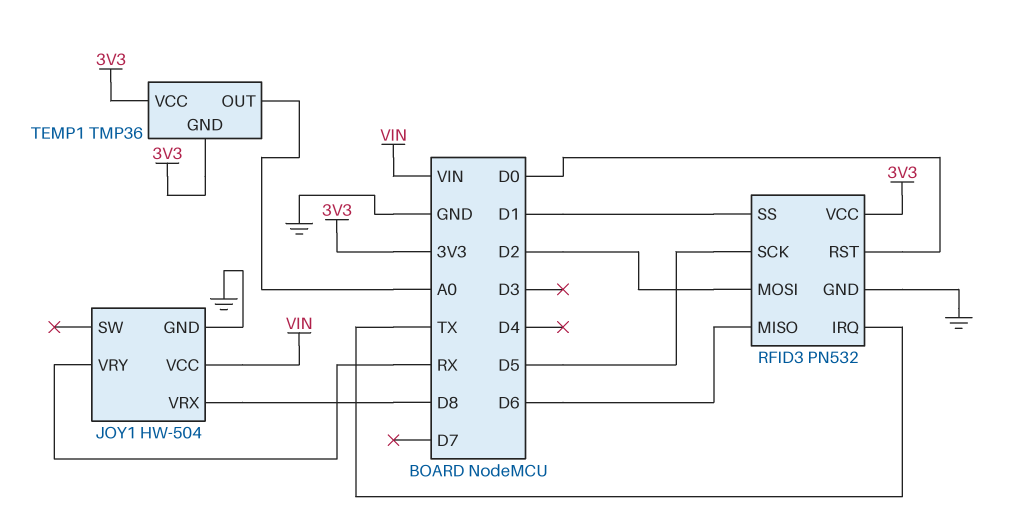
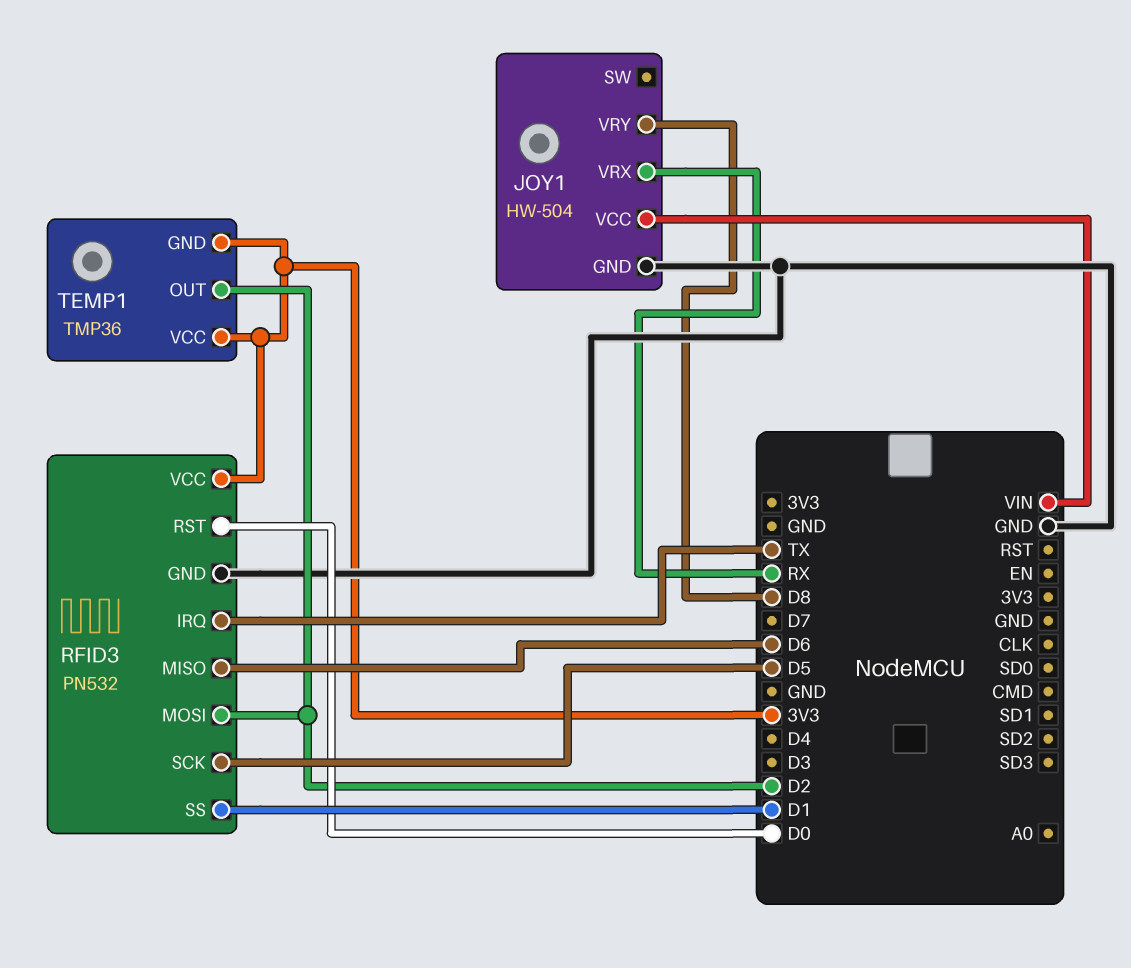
JOY1 pin VRX: D8 -> RX
JOY1 pin VRY: RX -> D8
TEMP1 pin OUT: A0 -> D2

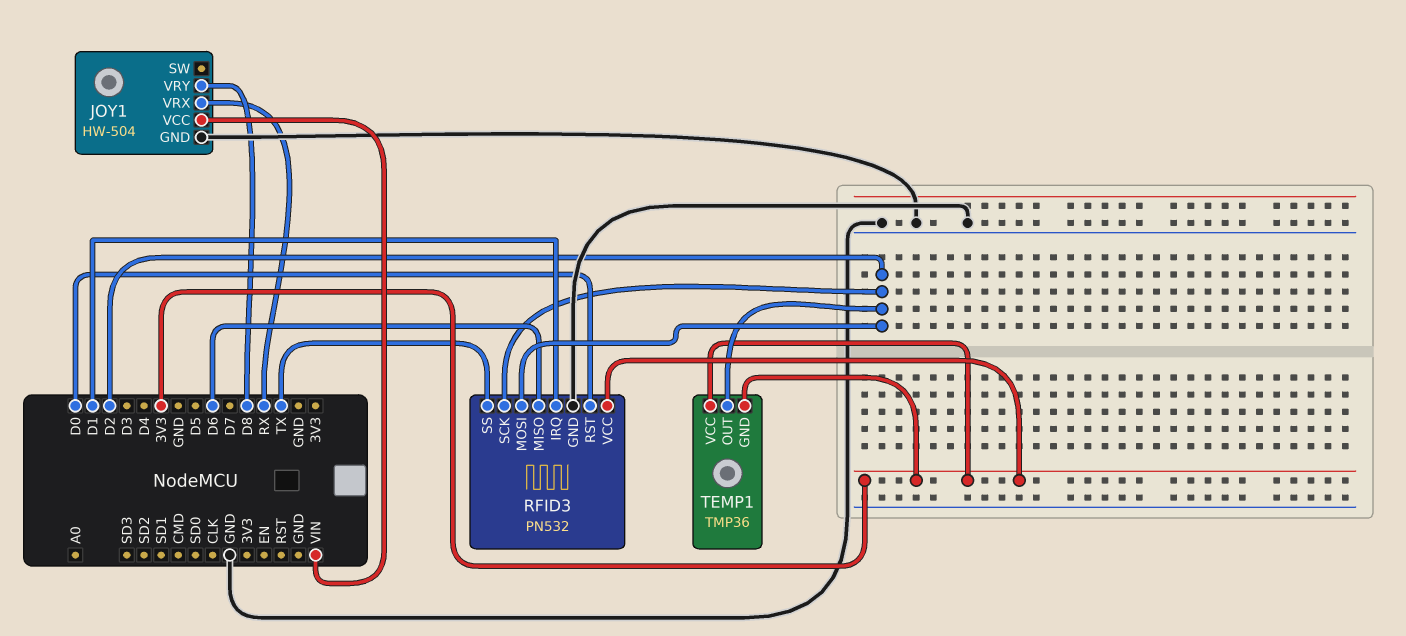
RFID3 pin IRQ: TX -> D1
RFID3 pin SCK: D5 -> D2
RFID3 pin SS: D1 -> TX

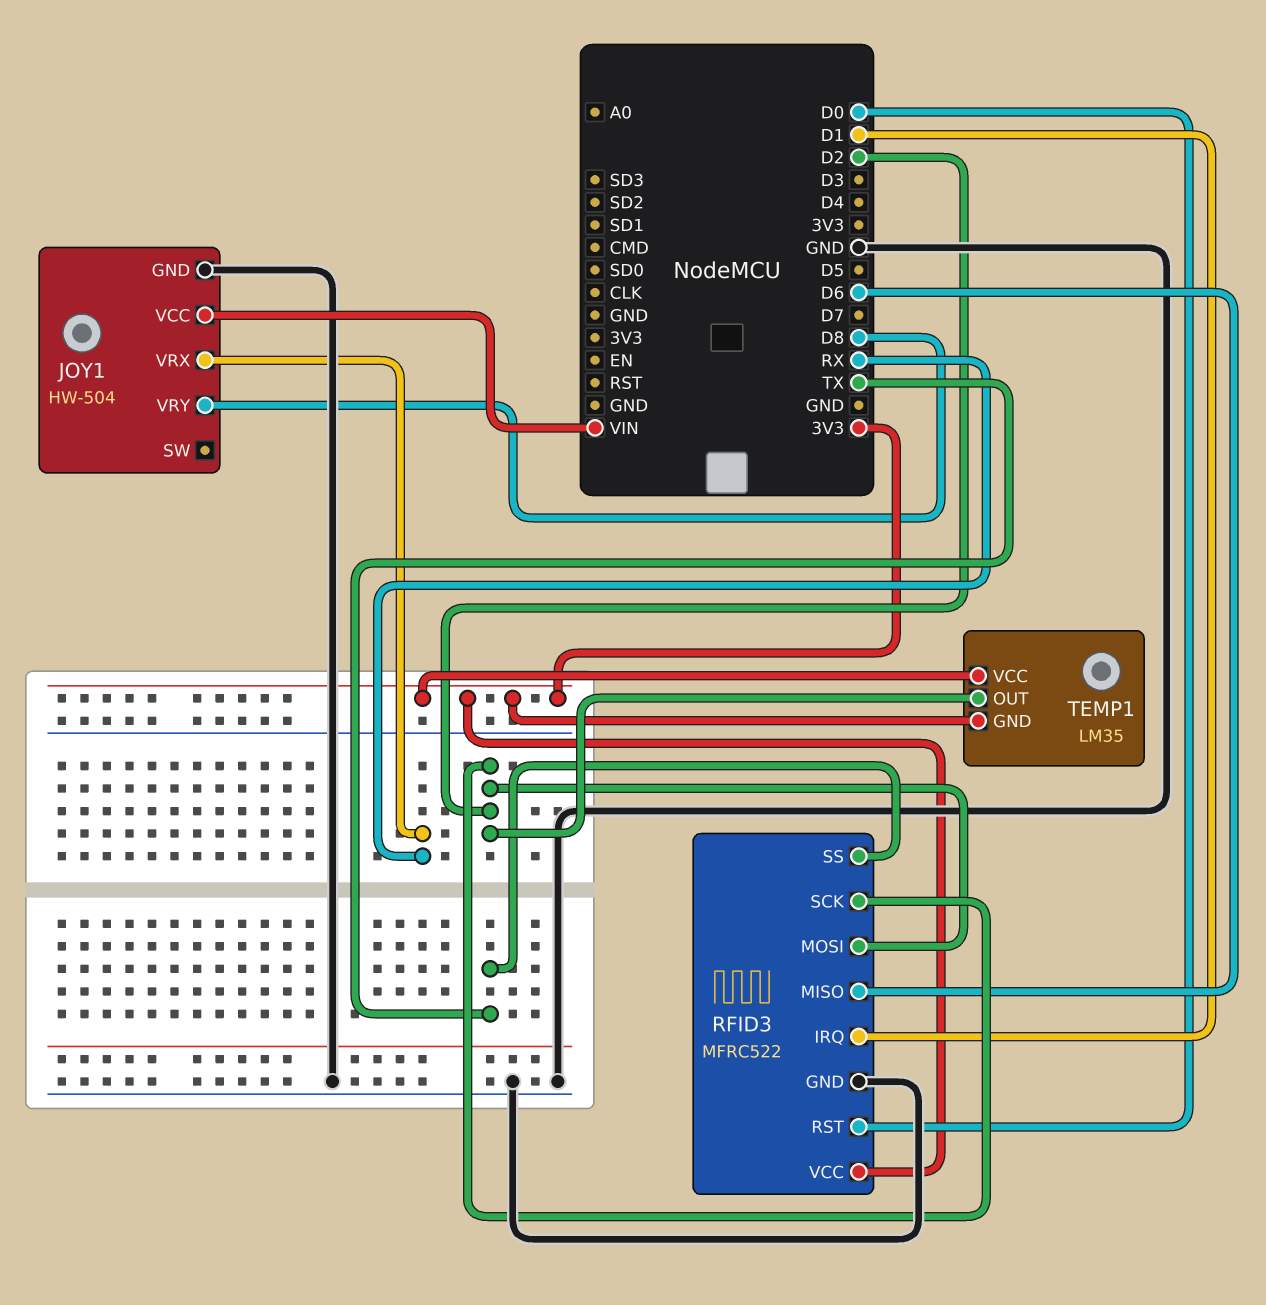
RFID3: PN532 -> MFRC522
TEMP1: TMP36 -> LM35

